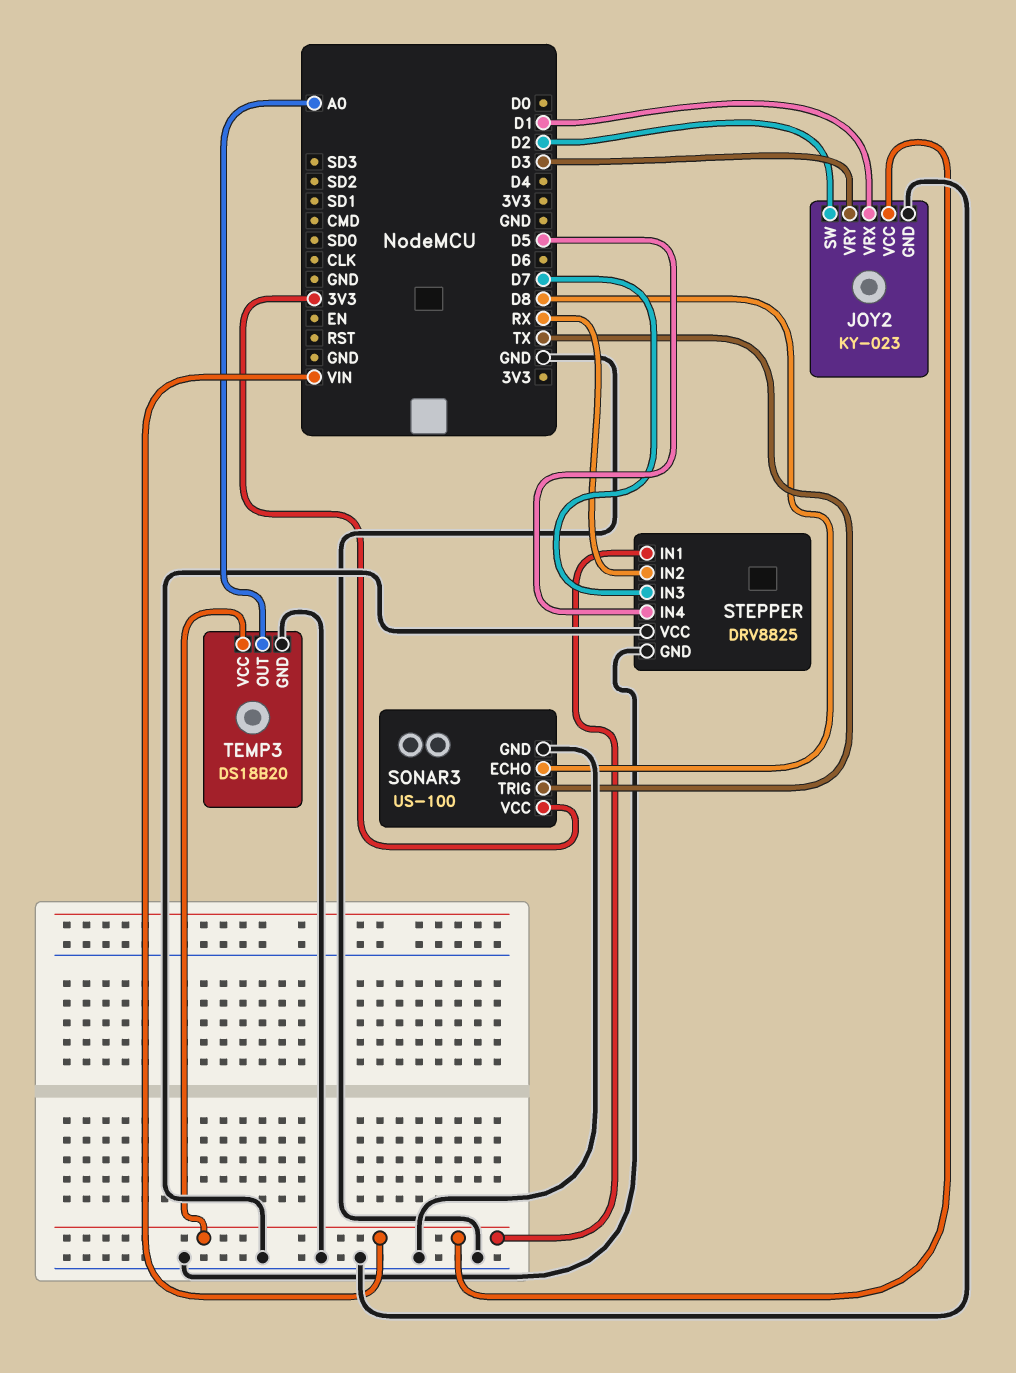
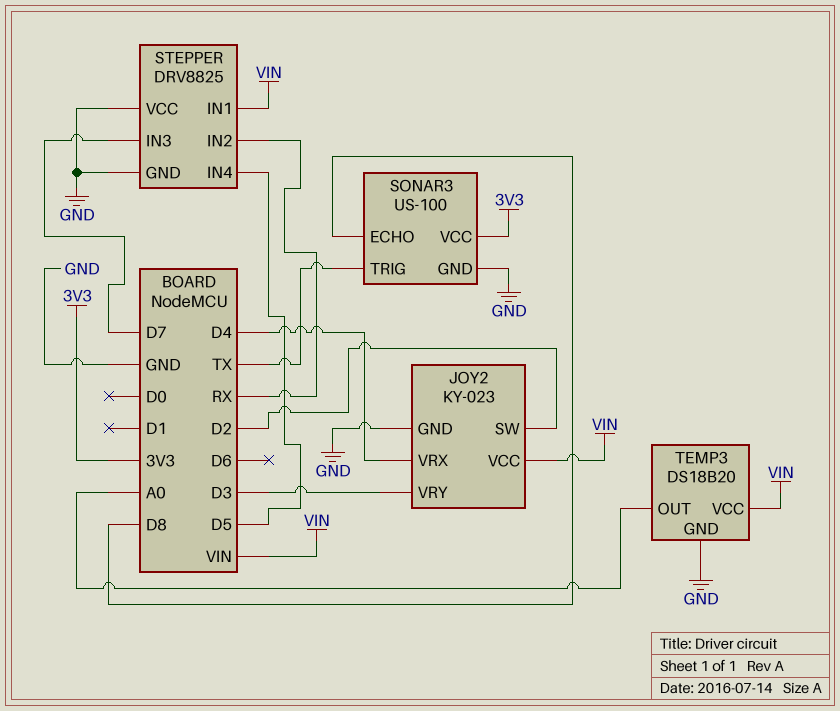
JOY2 pin VRX: D1 -> D4

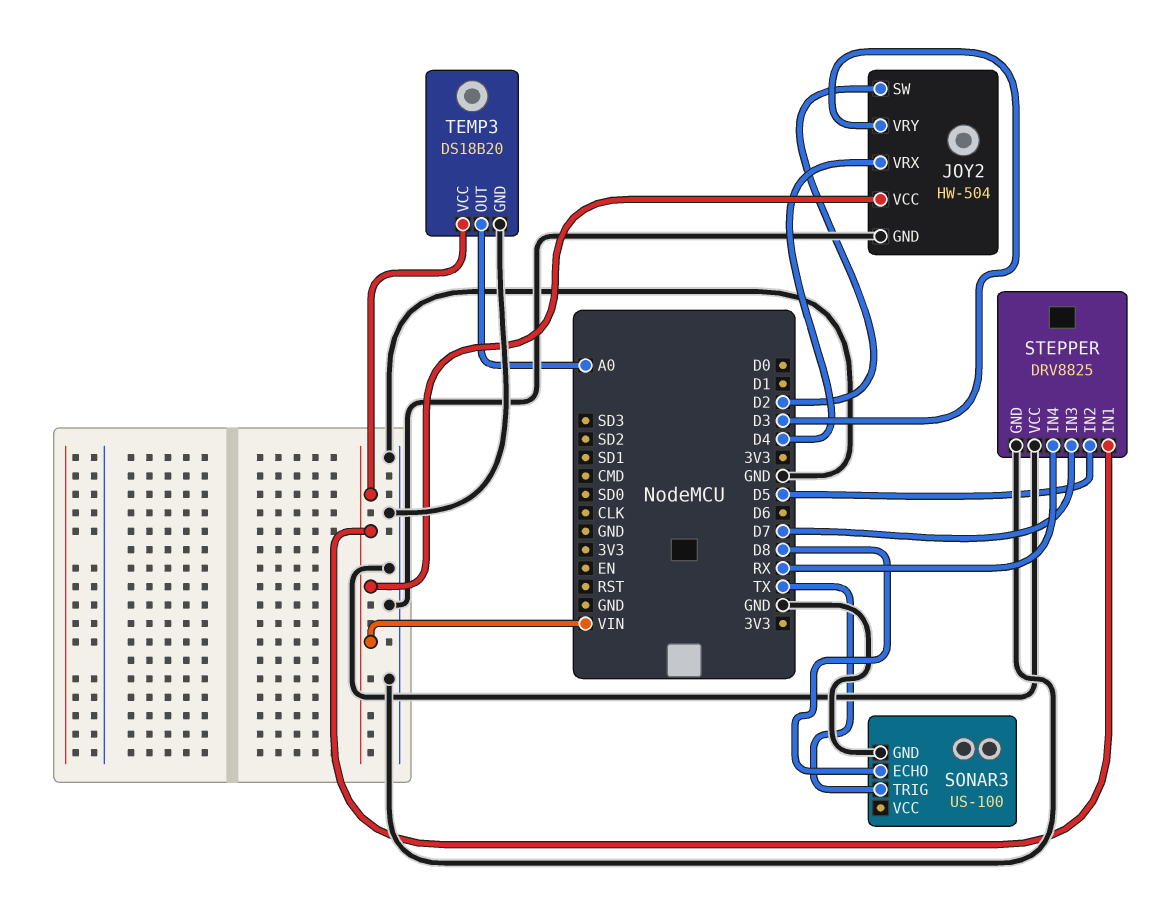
JOY2: KY-023 -> HW-504
SONAR3 pin VCC: 3V3 -> none
STEPPER pin IN2: RX -> D5
STEPPER pin IN4: D5 -> RX

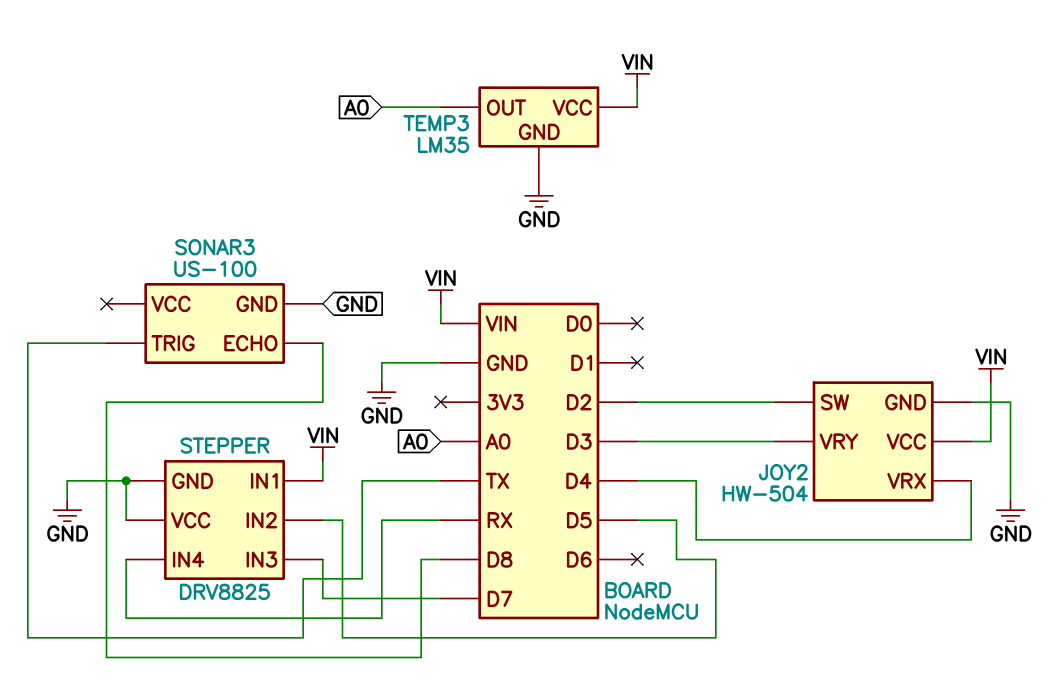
TEMP3: DS18B20 -> LM35

